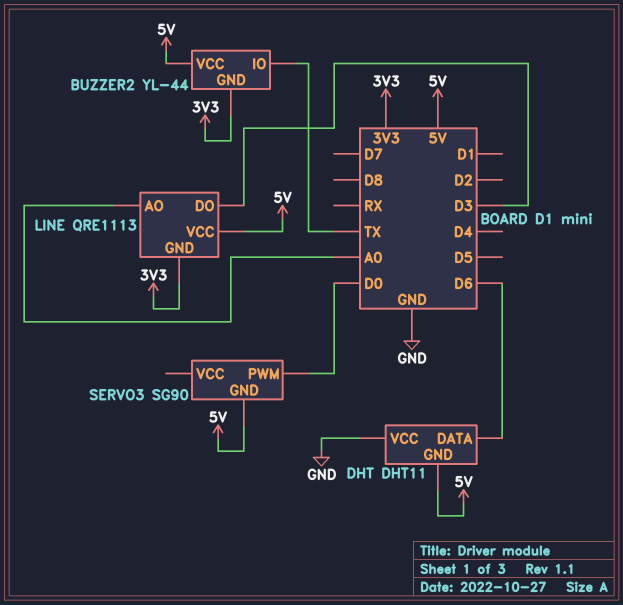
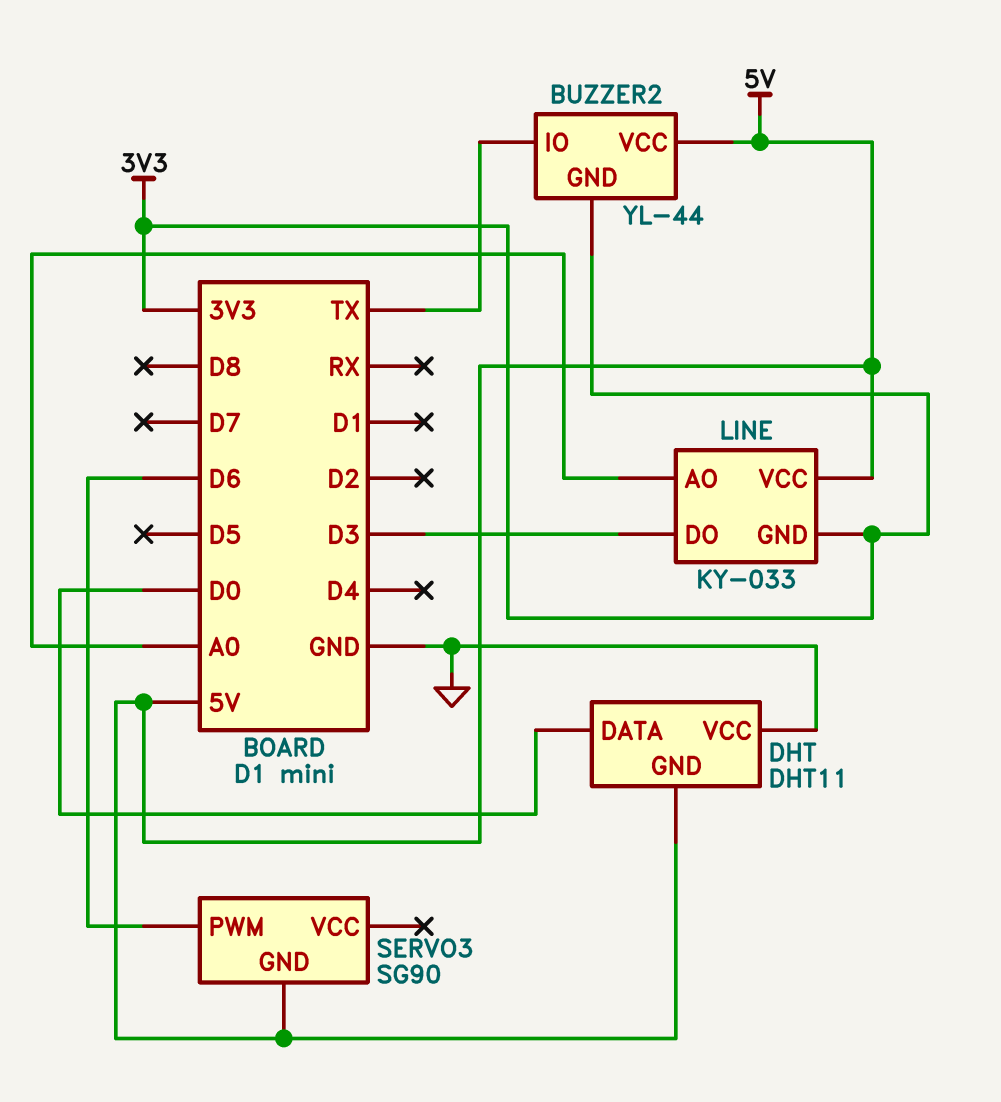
DHT pin DATA: D6 -> D0
LINE: QRE1113 -> KY-033
SERVO3 pin PWM: D0 -> D6

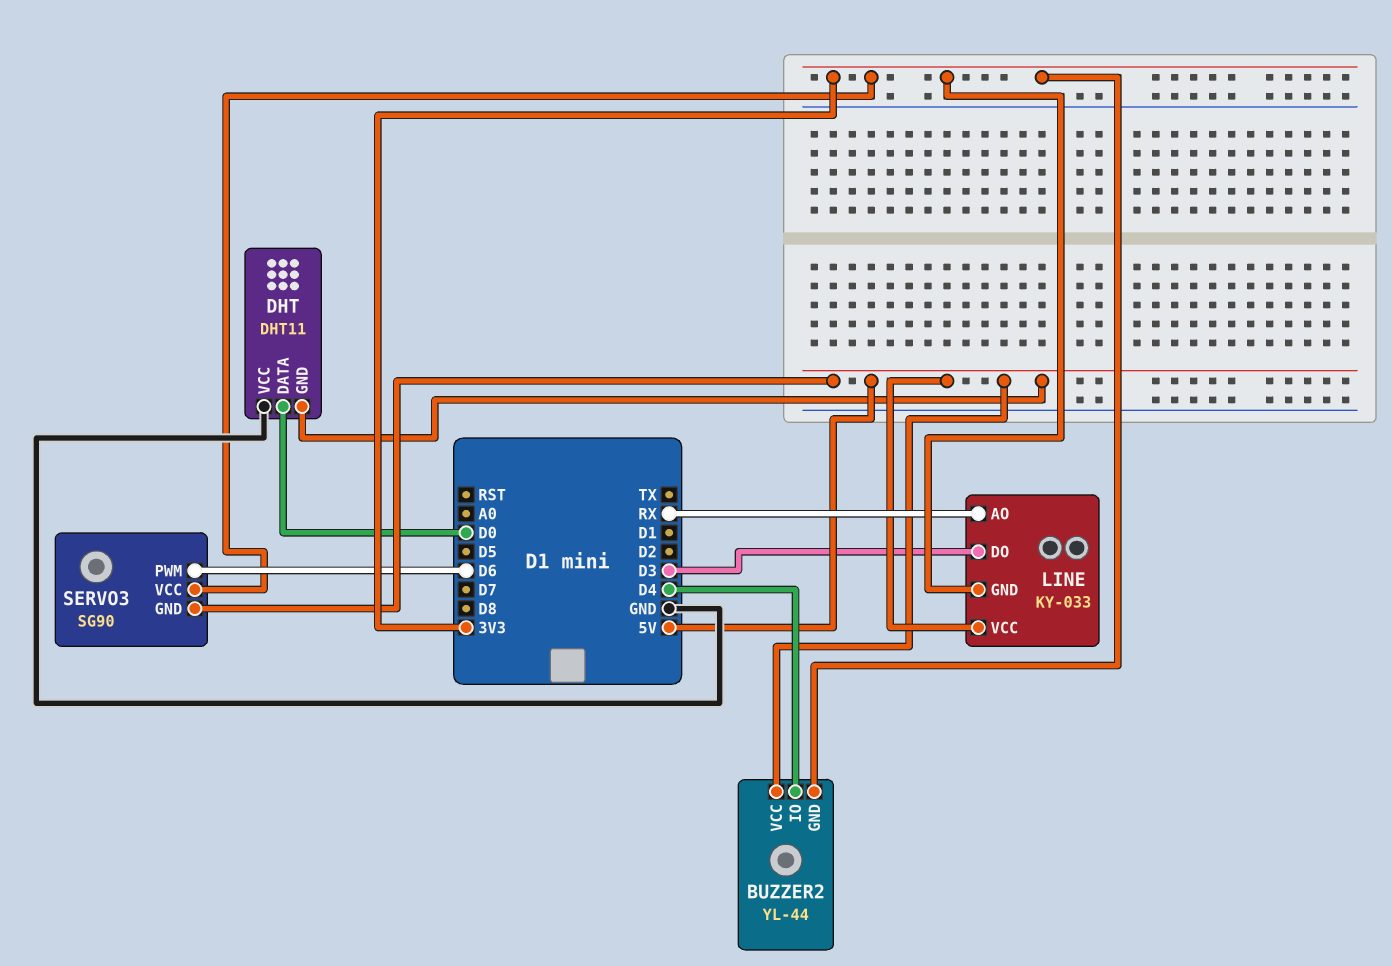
BUZZER2 pin IO: TX -> D4
LINE pin AO: A0 -> RX
SERVO3 pin VCC: none -> 3V3

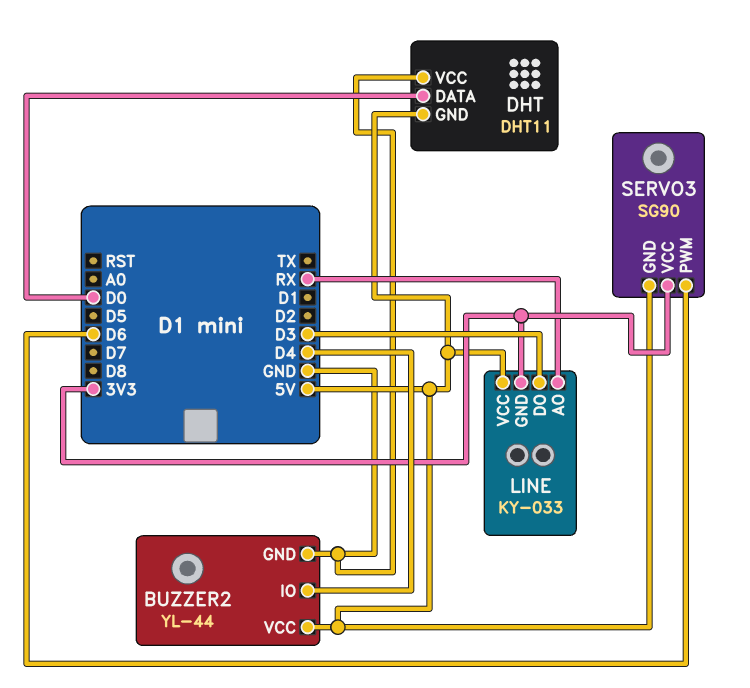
BUZZER2 pin GND: 3V3 -> GND

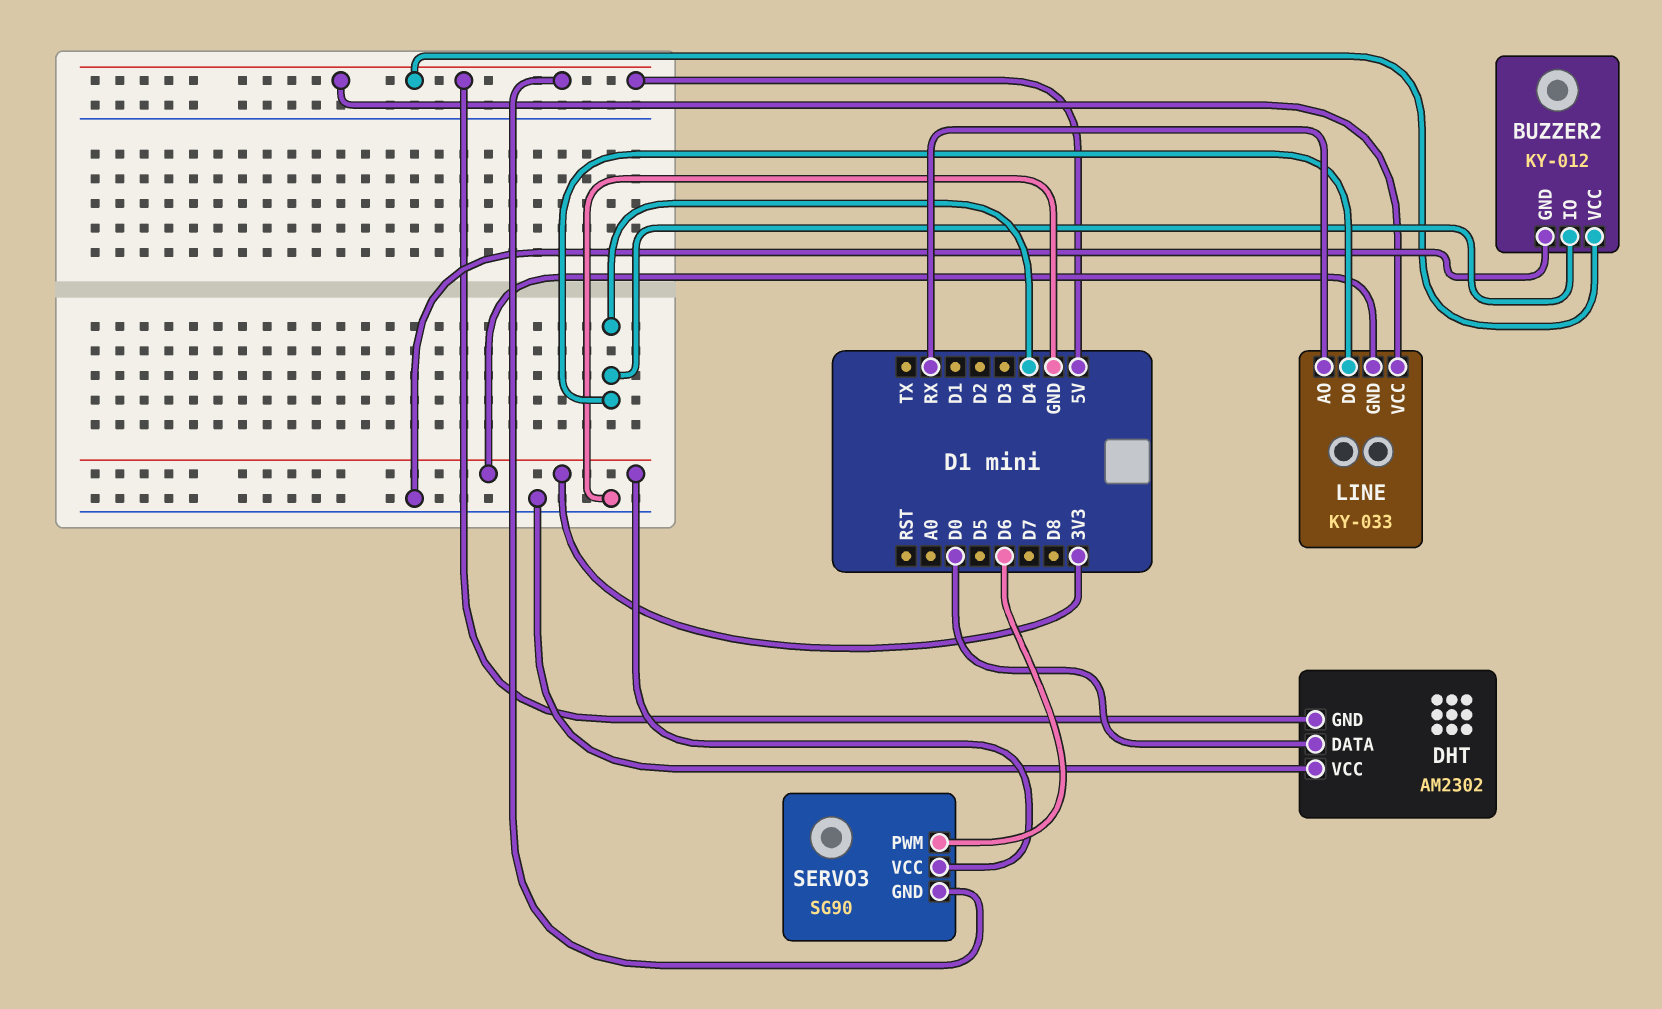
BUZZER2: YL-44 -> KY-012
DHT: DHT11 -> AM2302
LINE pin DO: D3 -> D4

